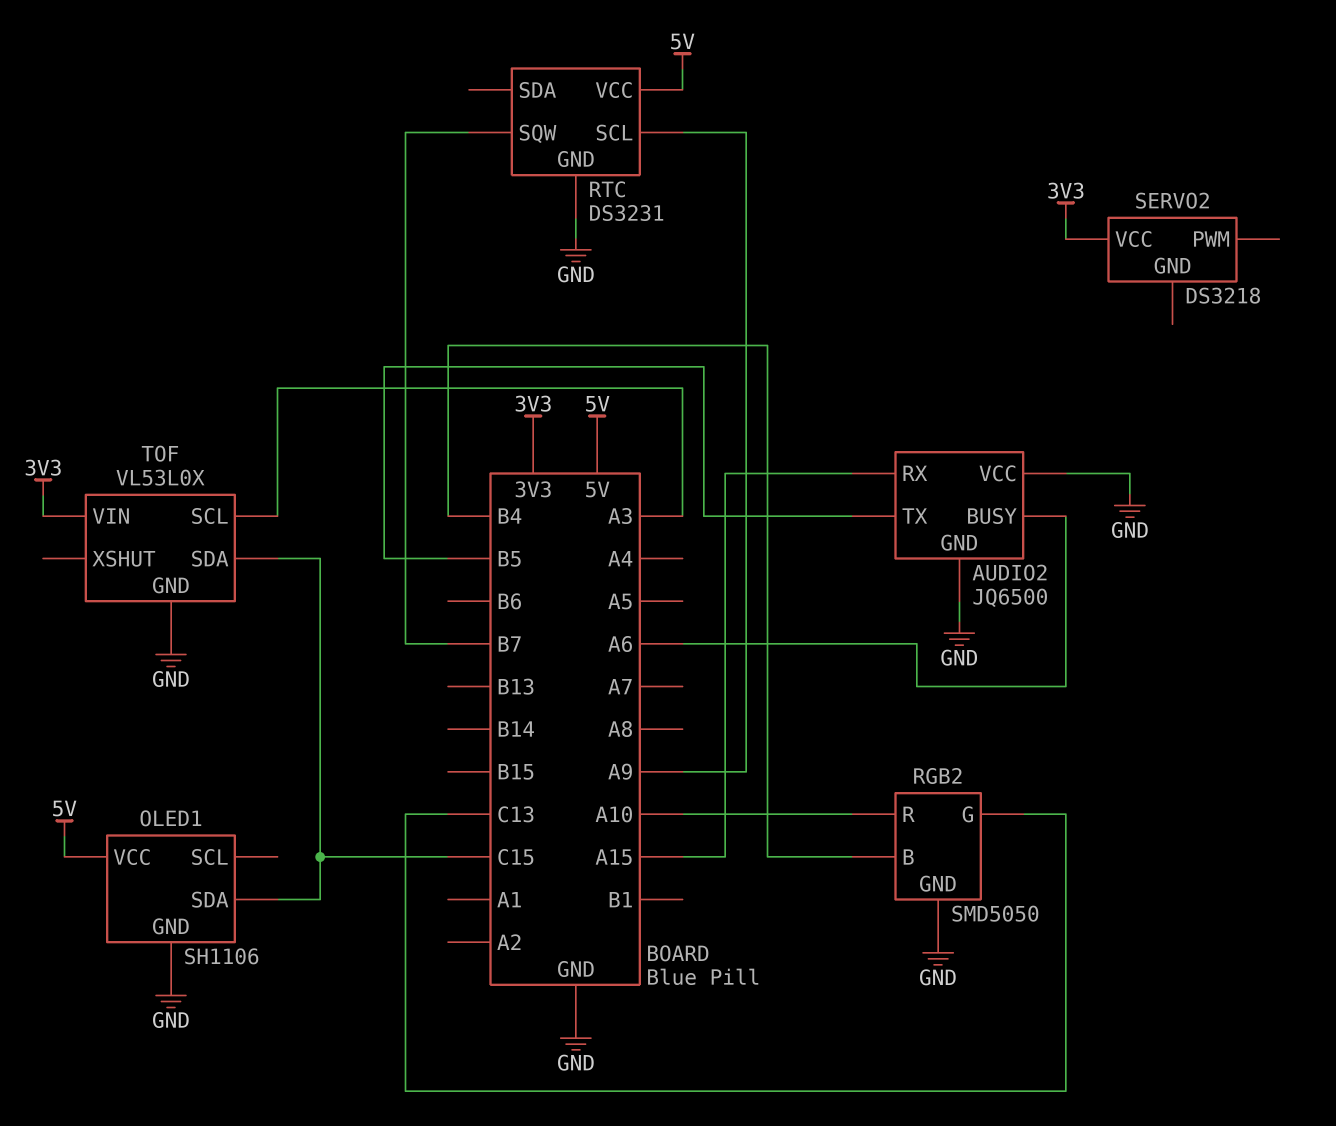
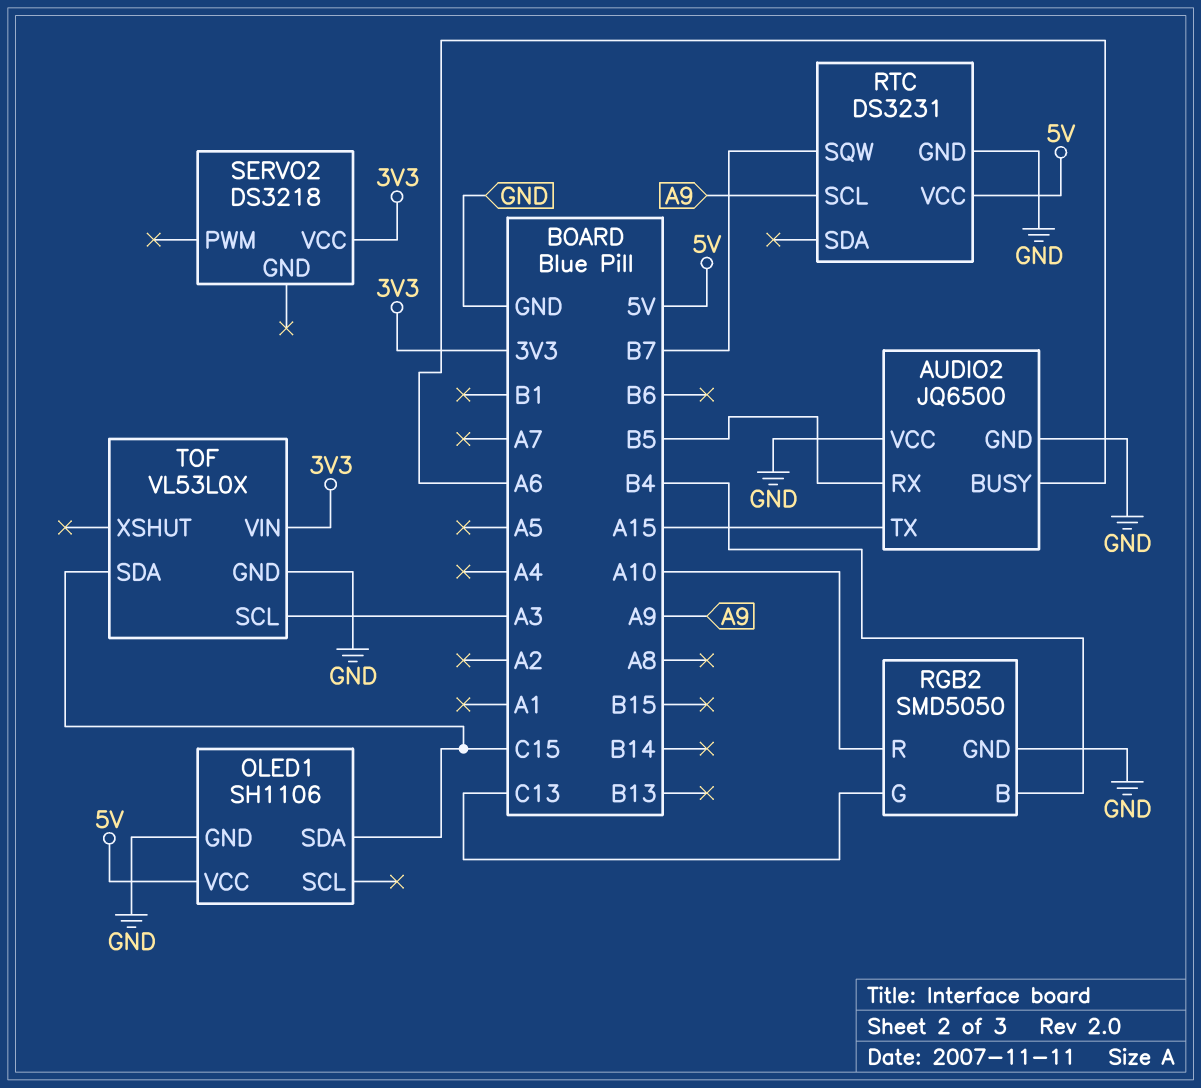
AUDIO2 pin RX: A15 -> B5
AUDIO2 pin TX: B5 -> A15

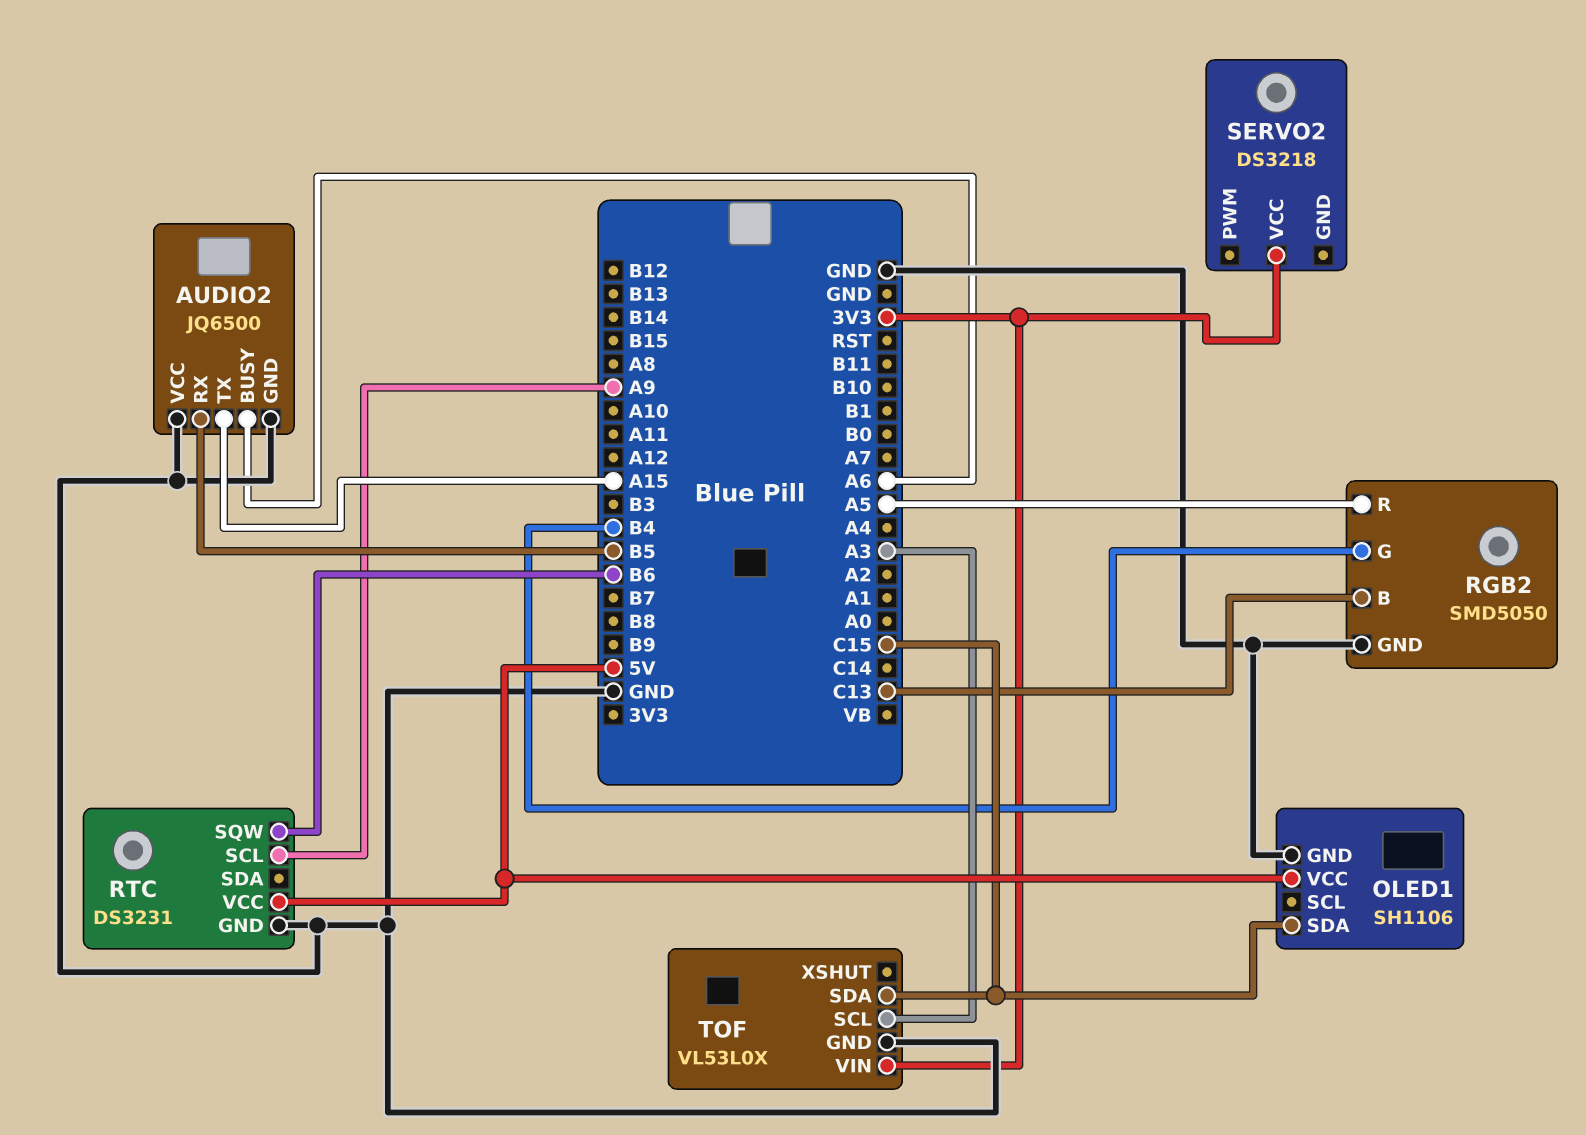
RGB2 pin B: B4 -> C13
RGB2 pin G: C13 -> B4
RGB2 pin R: A10 -> A5
RTC pin SQW: B7 -> B6

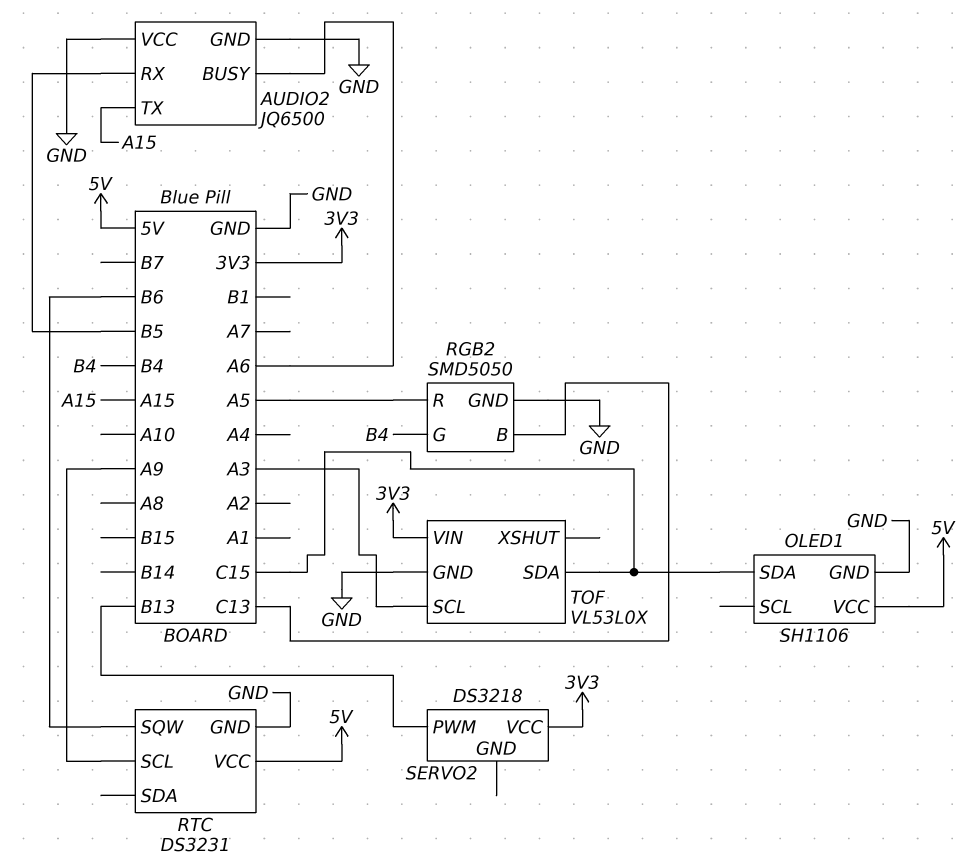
SERVO2 pin PWM: none -> B13

